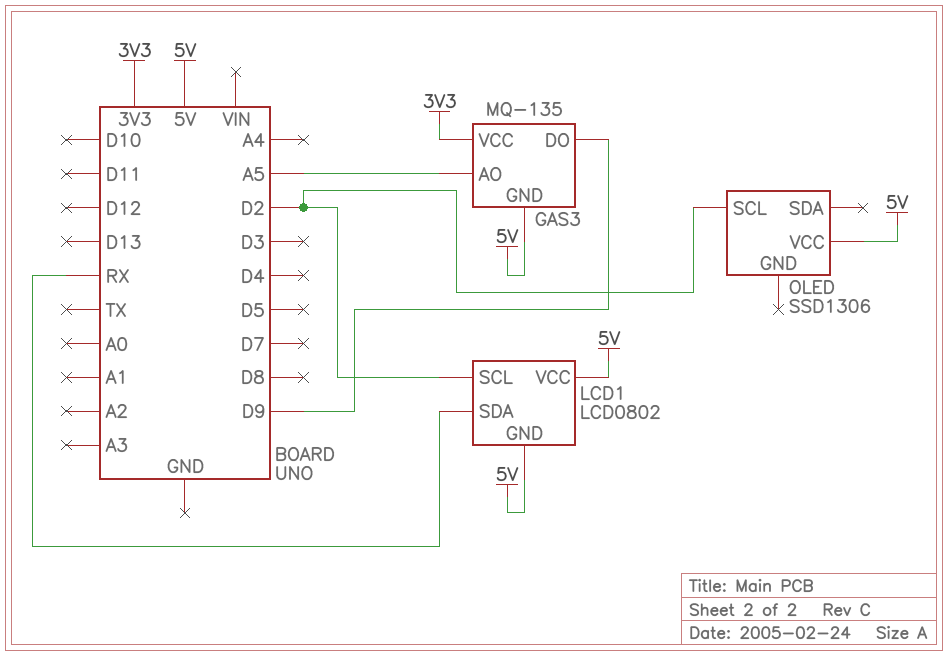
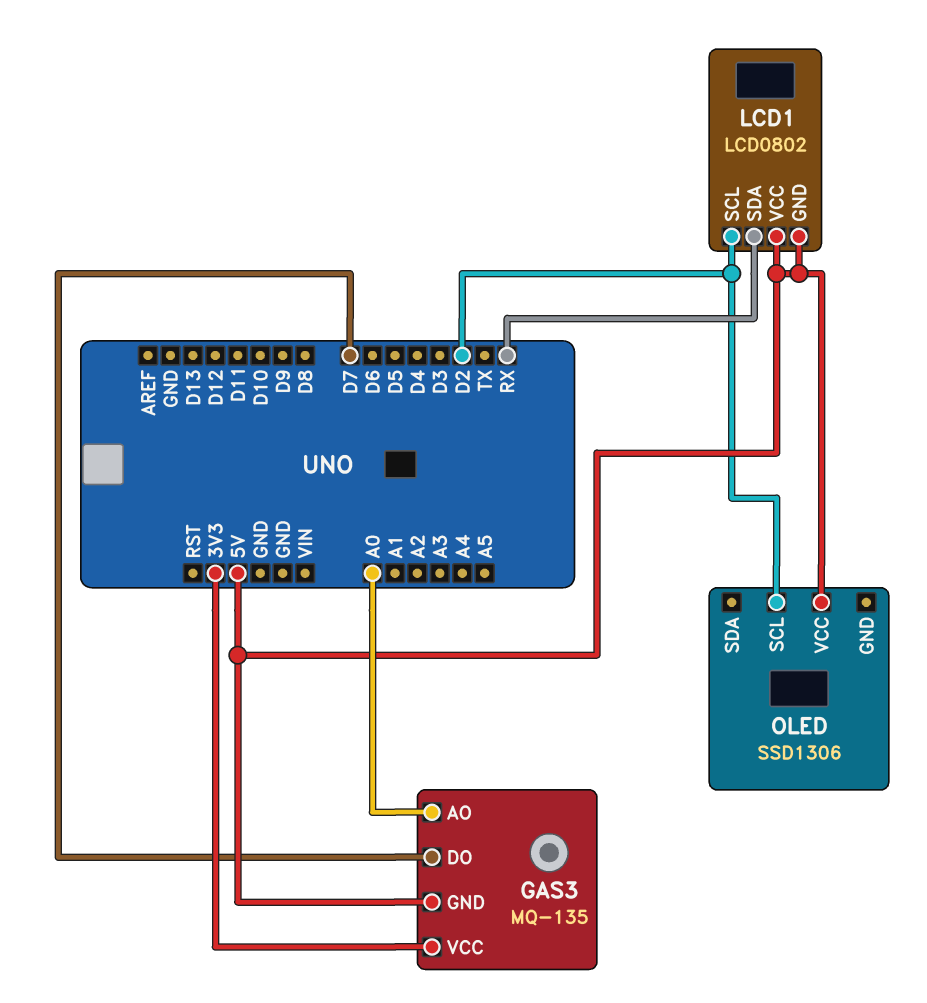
GAS3 pin AO: A5 -> A0
GAS3 pin DO: D9 -> D7

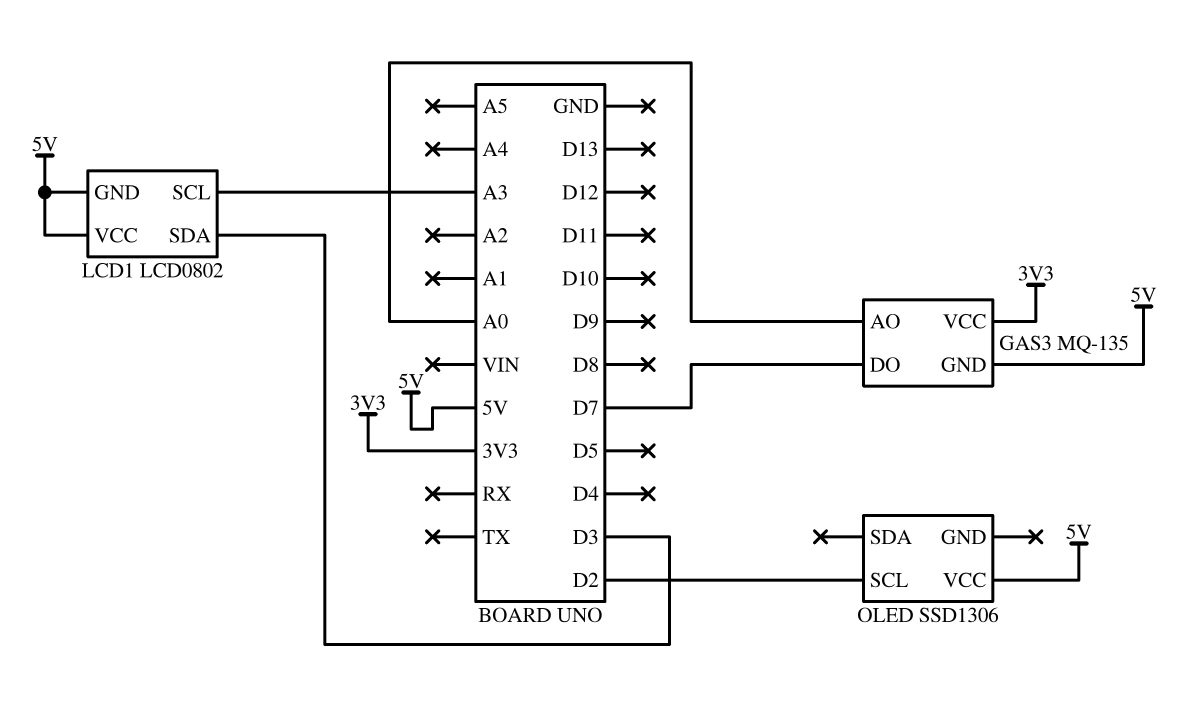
LCD1 pin SCL: D2 -> A3
LCD1 pin SDA: RX -> D3

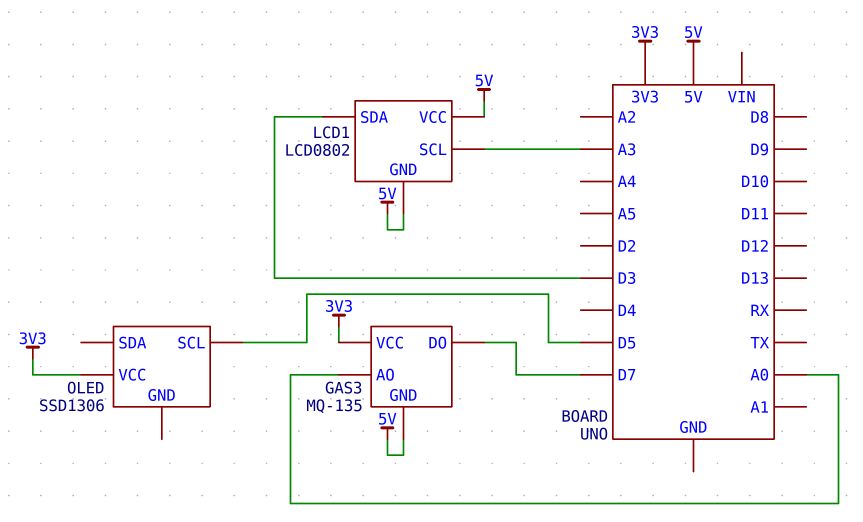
OLED pin SCL: D2 -> D5
OLED pin VCC: 5V -> 3V3

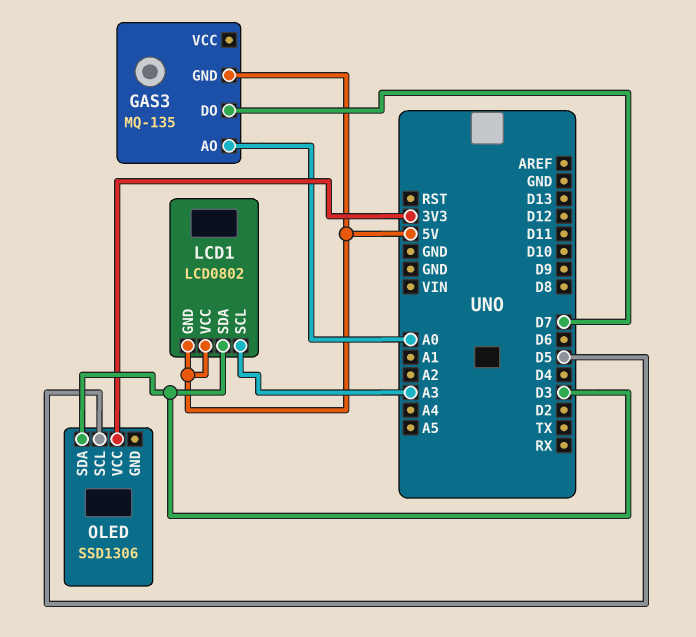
GAS3 pin VCC: 3V3 -> none
OLED pin SDA: none -> D3

